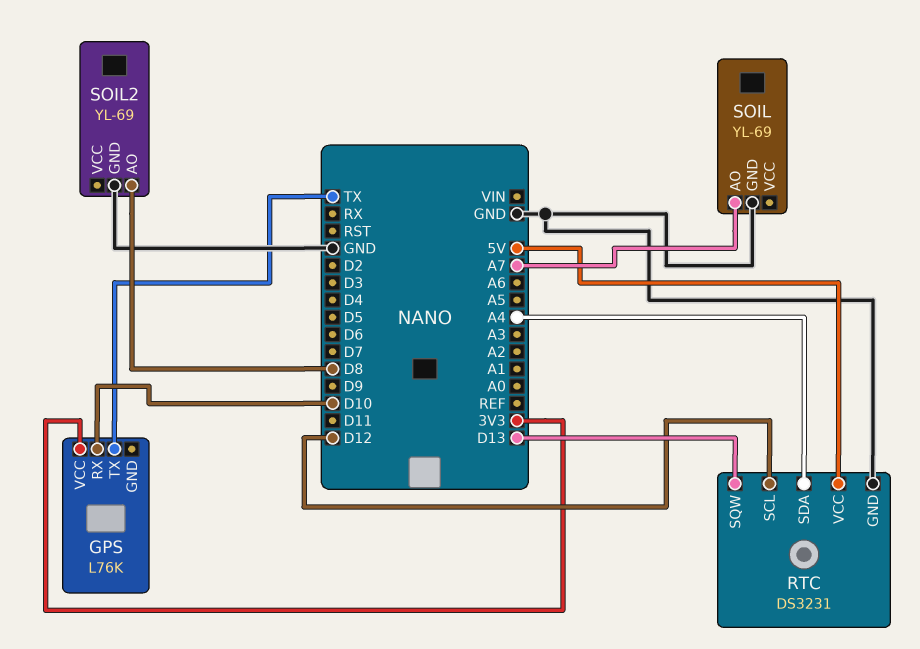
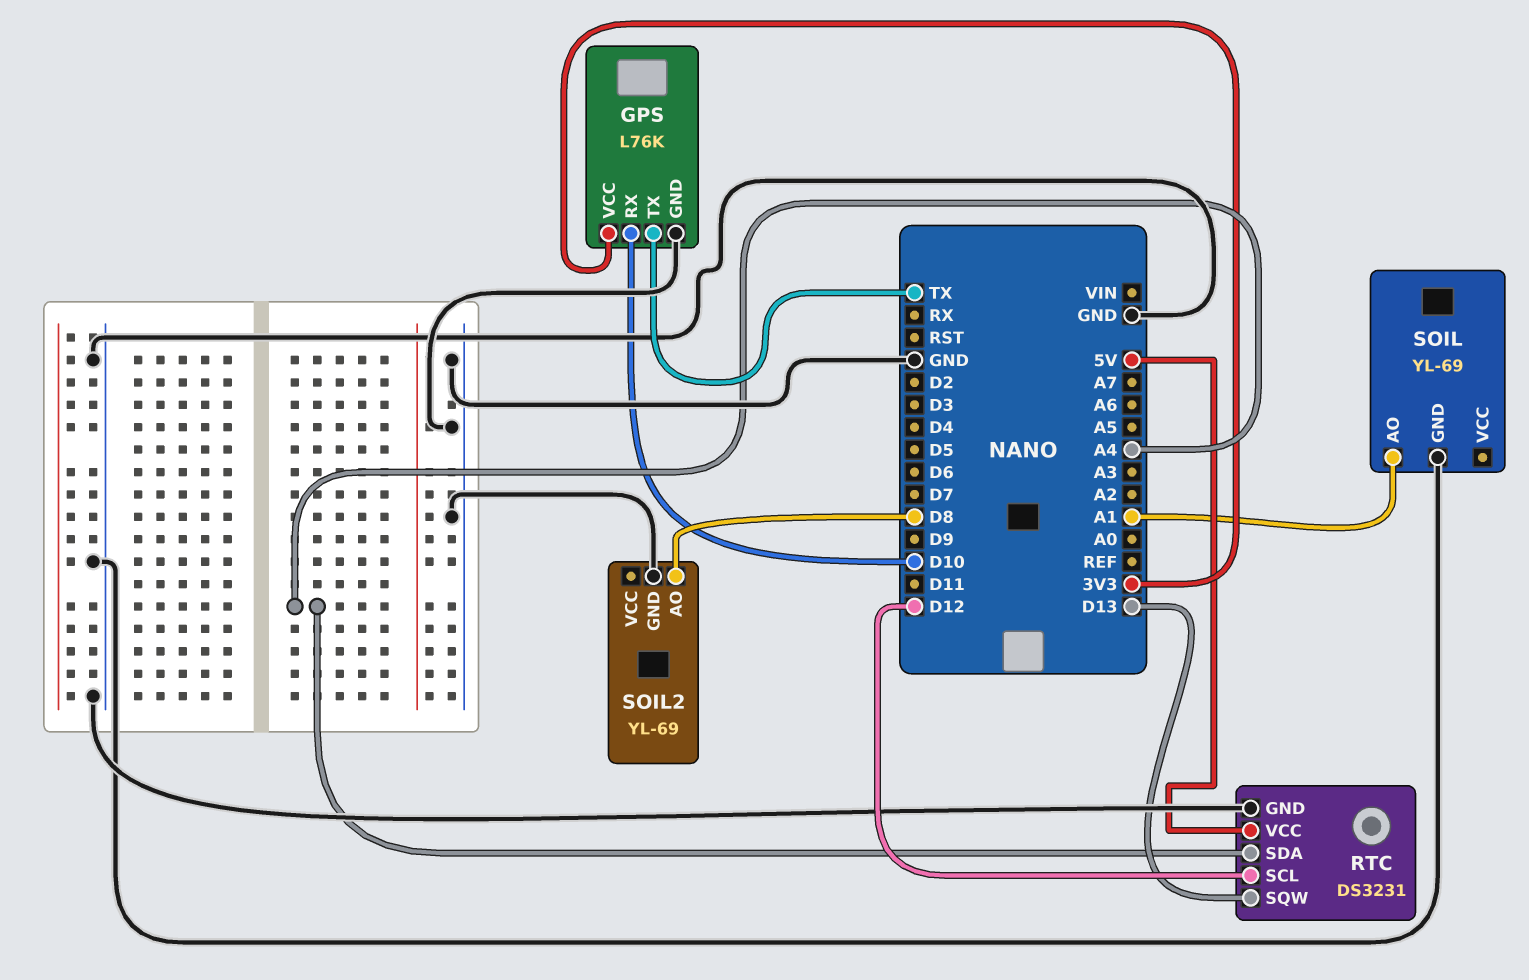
GPS pin GND: none -> GND
SOIL pin AO: A7 -> A1

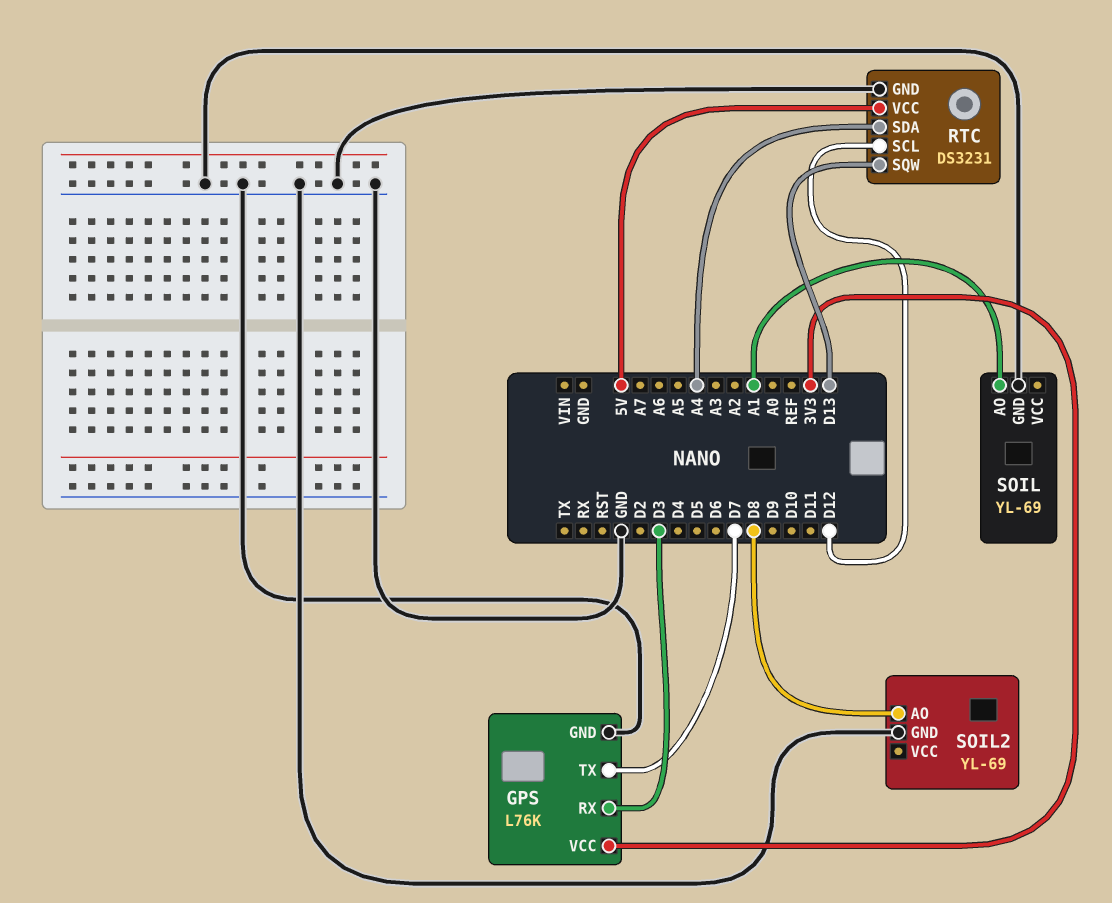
GPS pin RX: D10 -> D3
GPS pin TX: TX -> D7

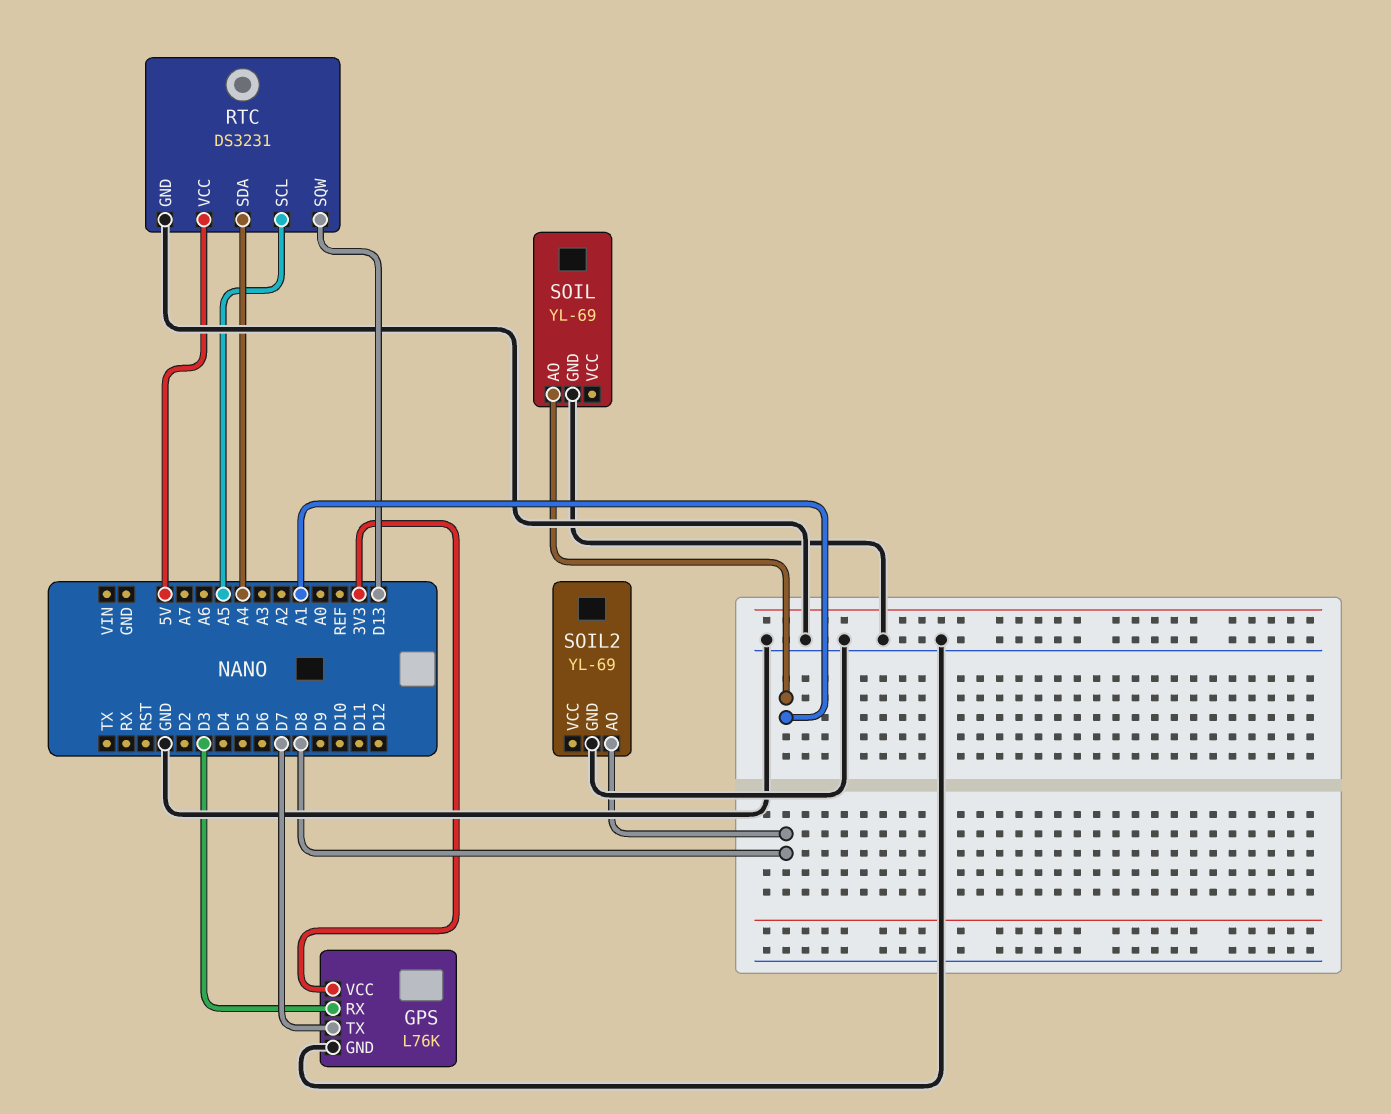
RTC pin SCL: D12 -> A5

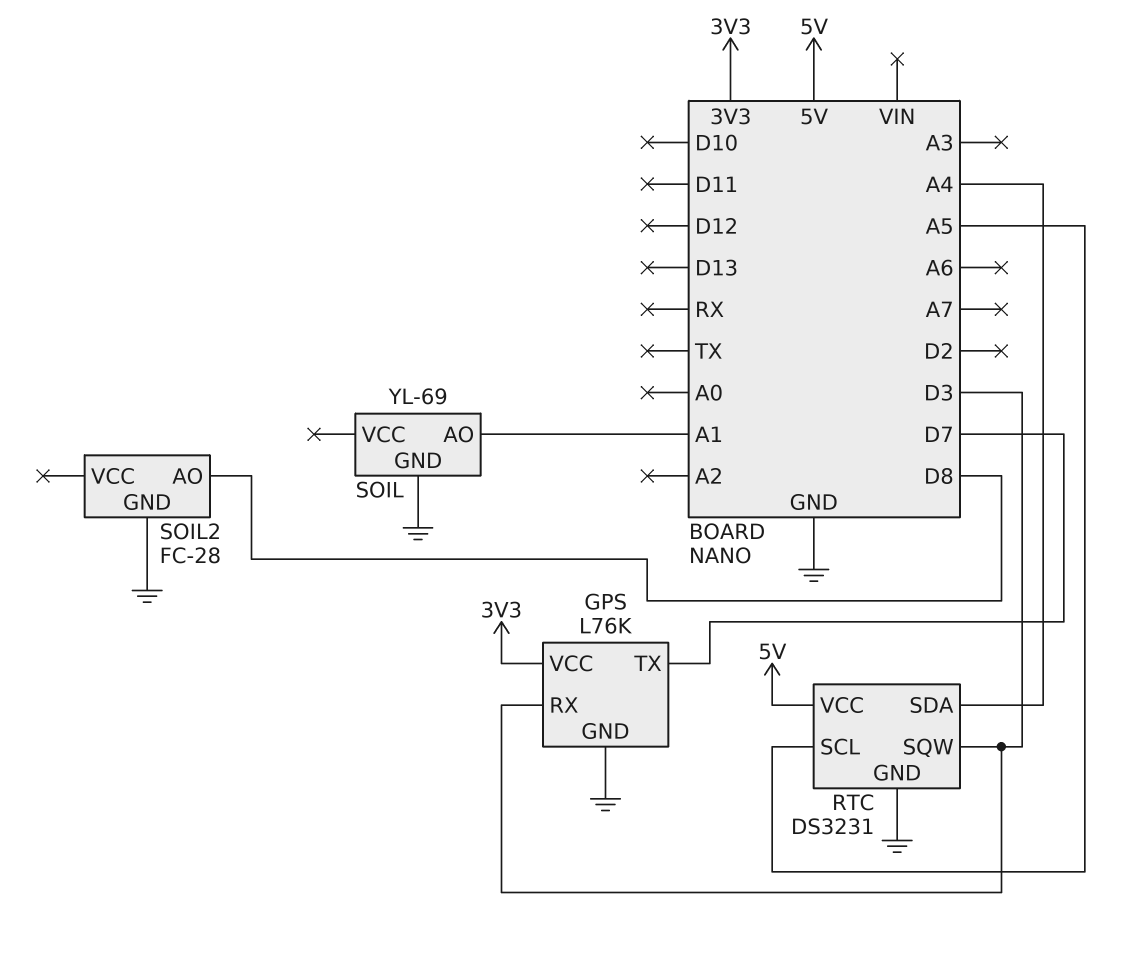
RTC pin SQW: D13 -> D3
SOIL2: YL-69 -> FC-28

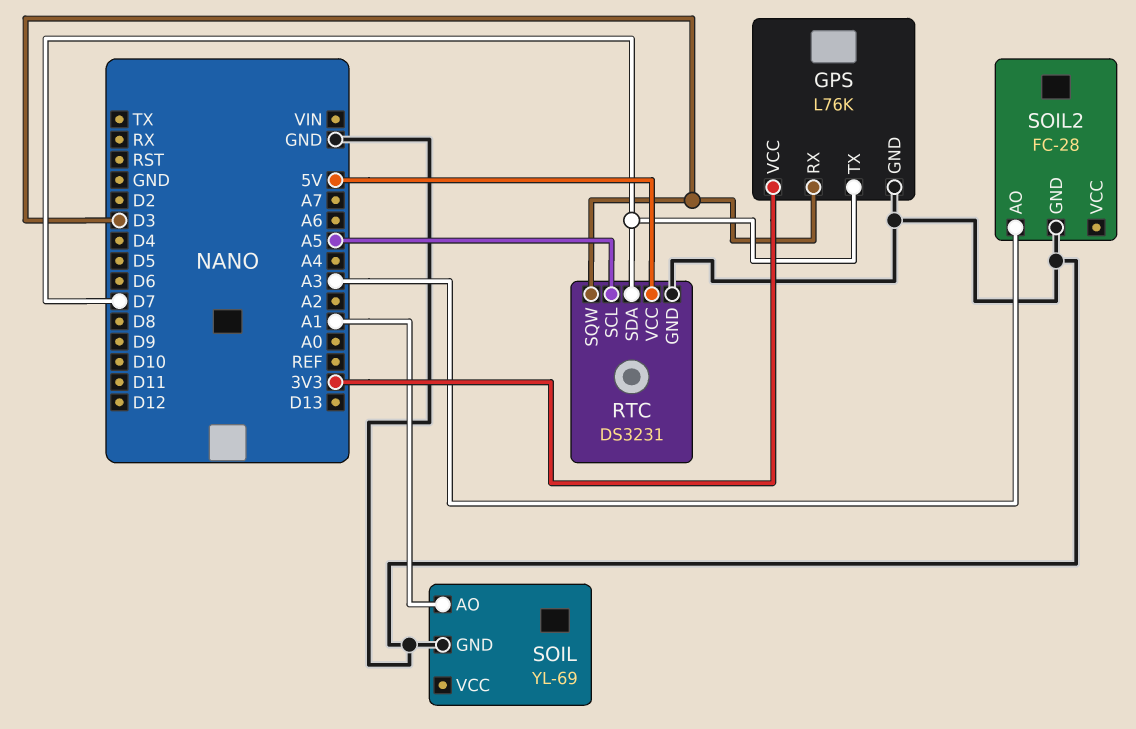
RTC pin SDA: A4 -> D7
SOIL2 pin AO: D8 -> A3

